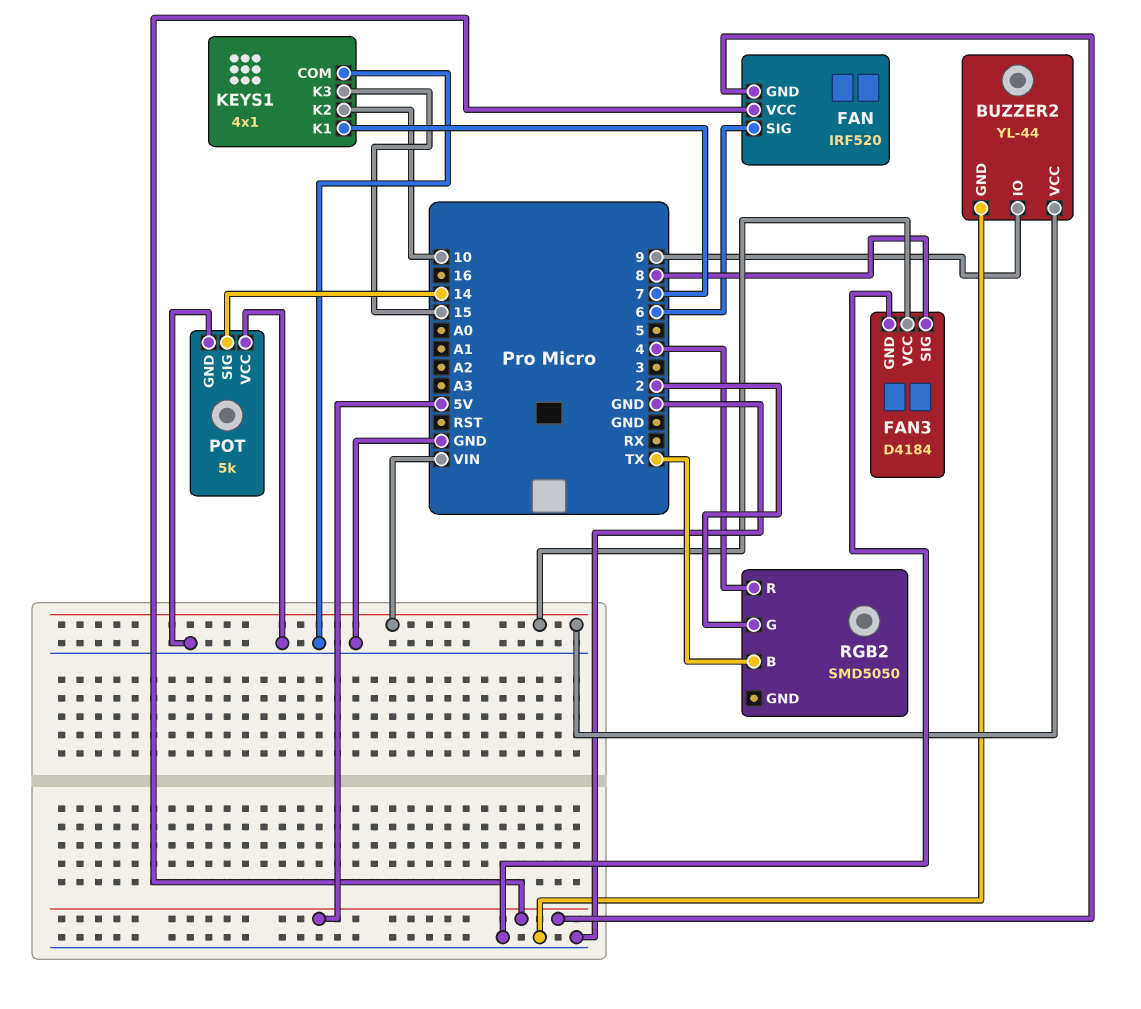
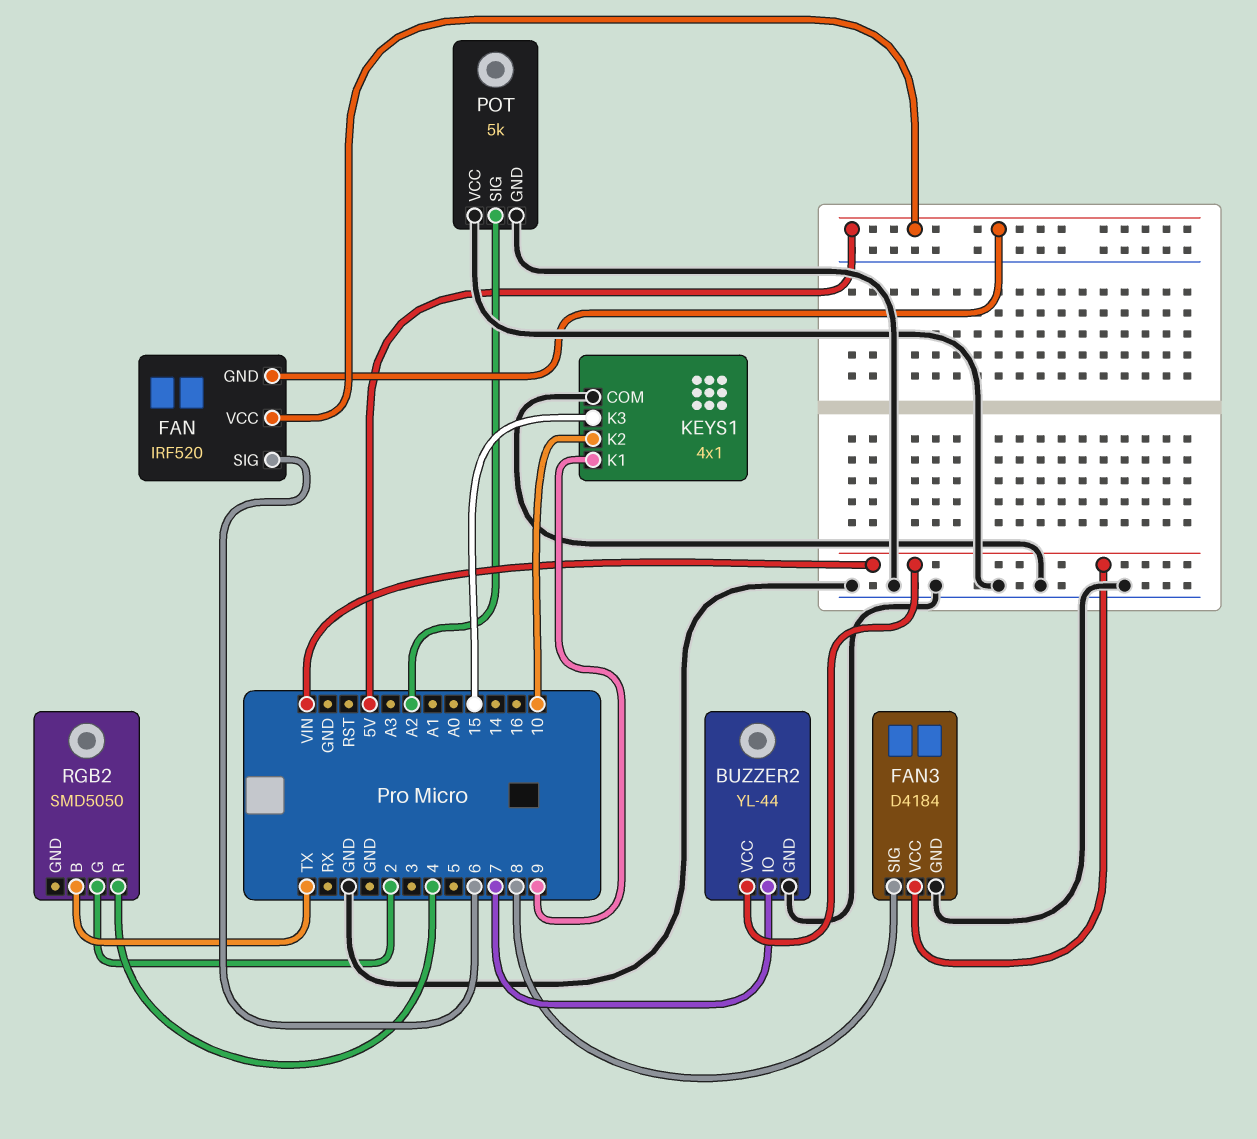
BUZZER2 pin IO: 9 -> 7
KEYS1 pin K1: 7 -> 9
POT pin SIG: 14 -> A2

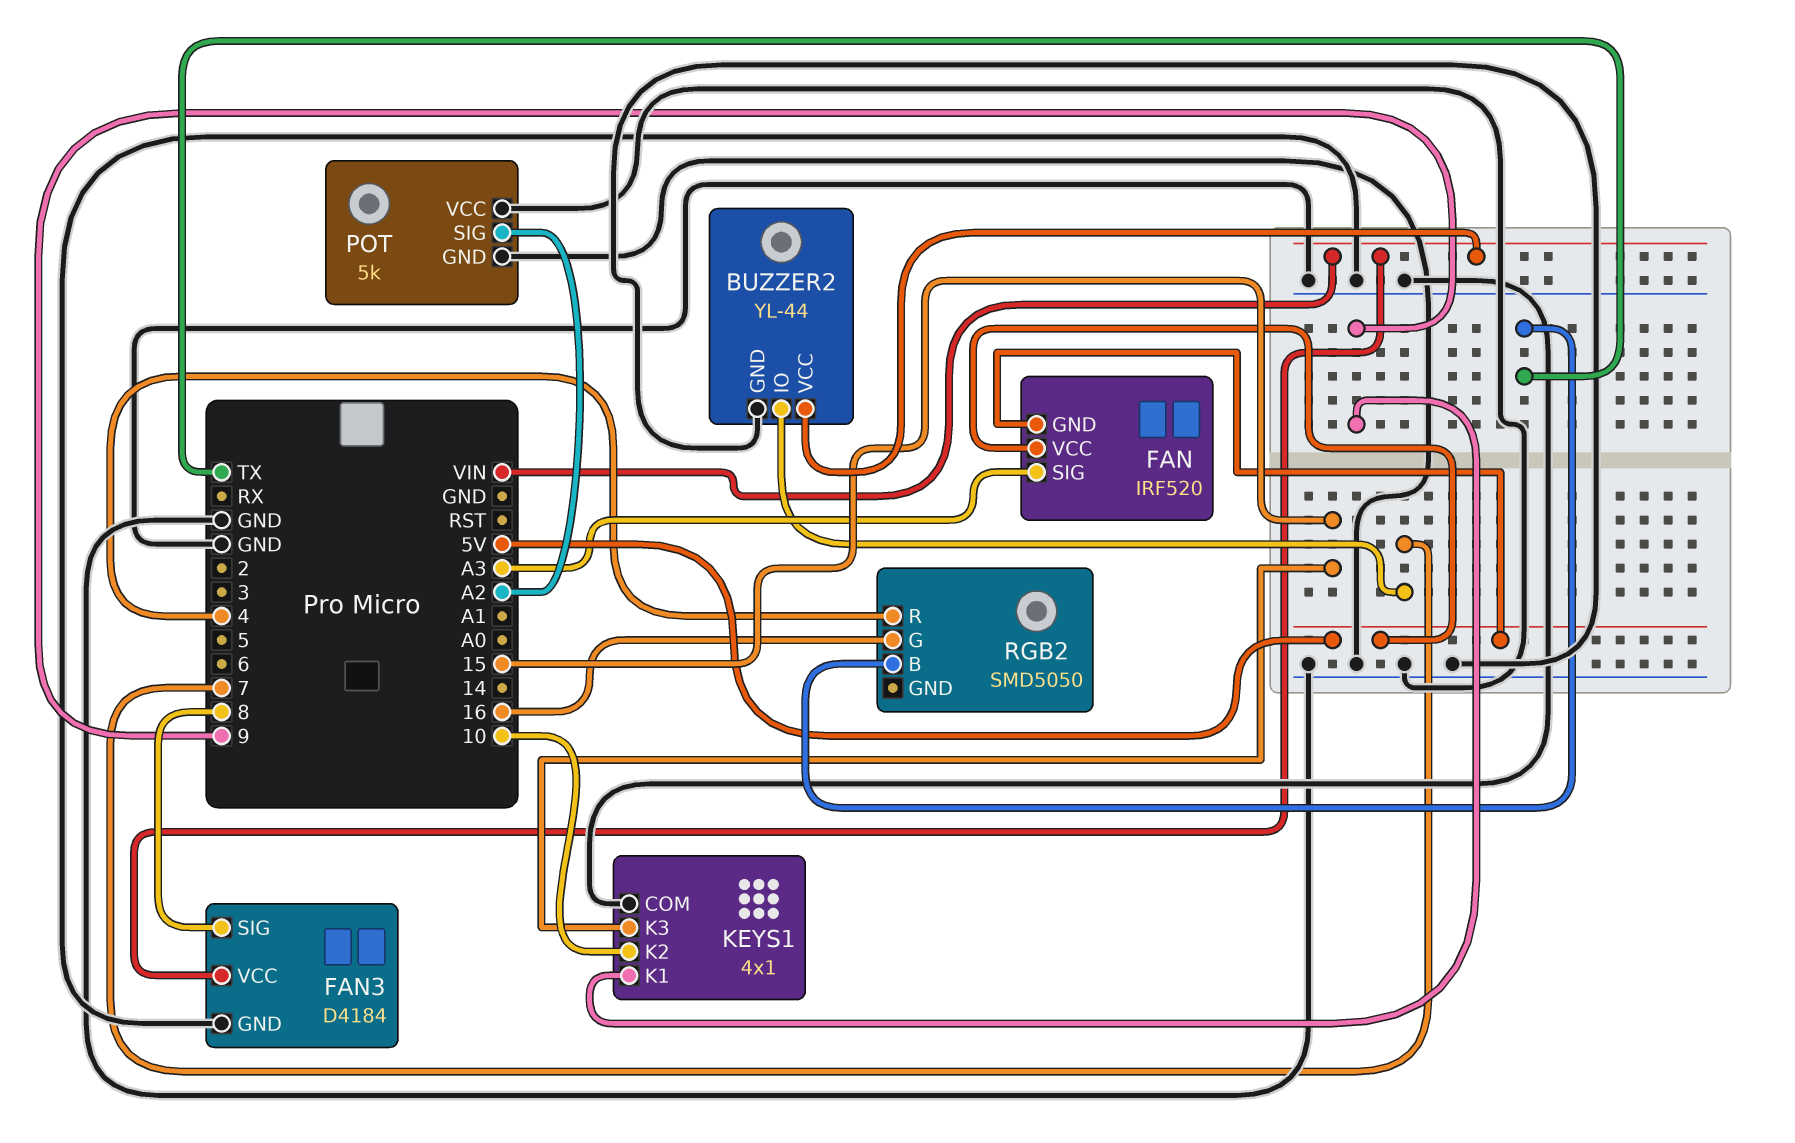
FAN pin SIG: 6 -> A3
RGB2 pin G: 2 -> 16

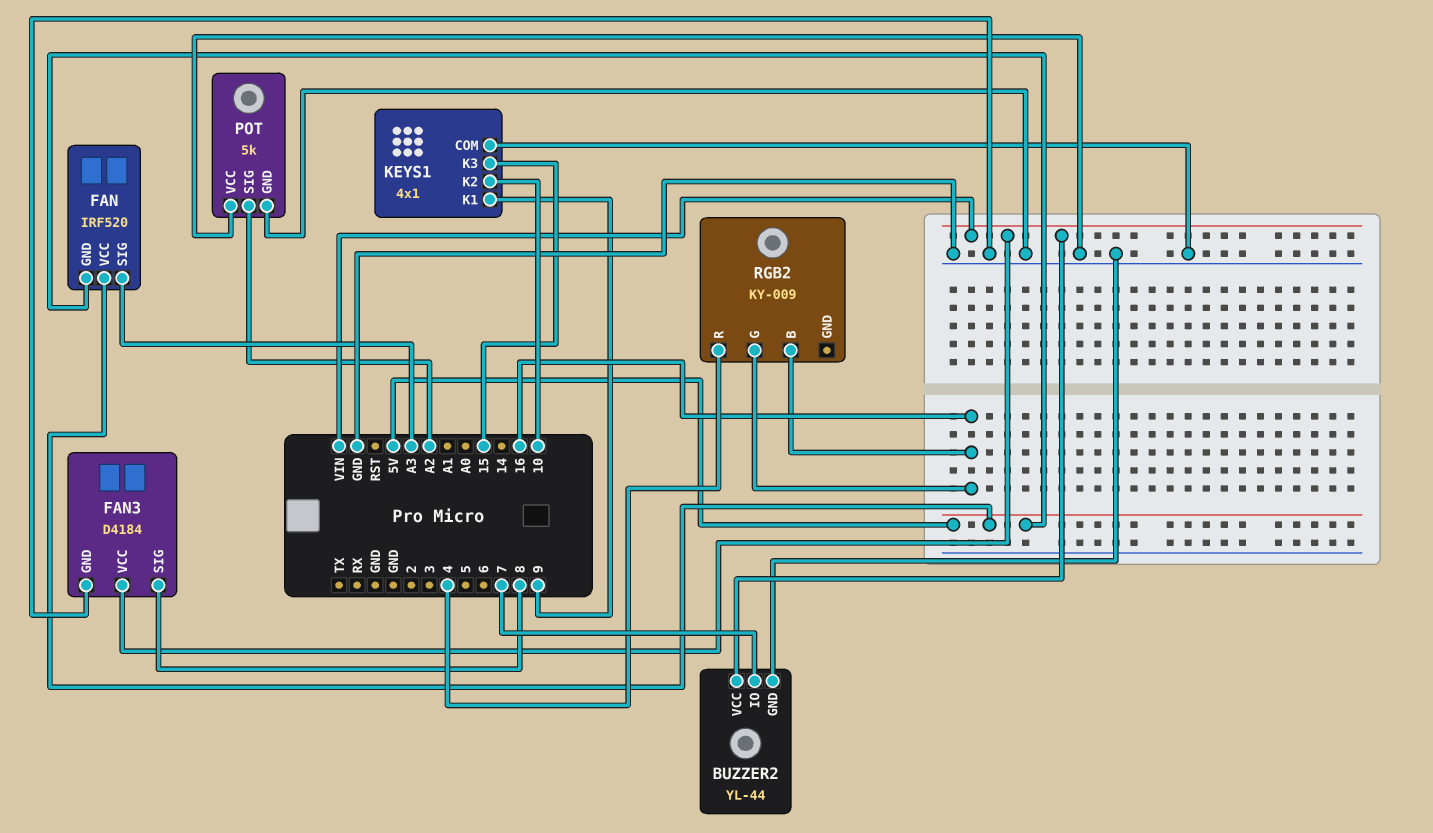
RGB2: SMD5050 -> KY-009
RGB2 pin B: TX -> 16

